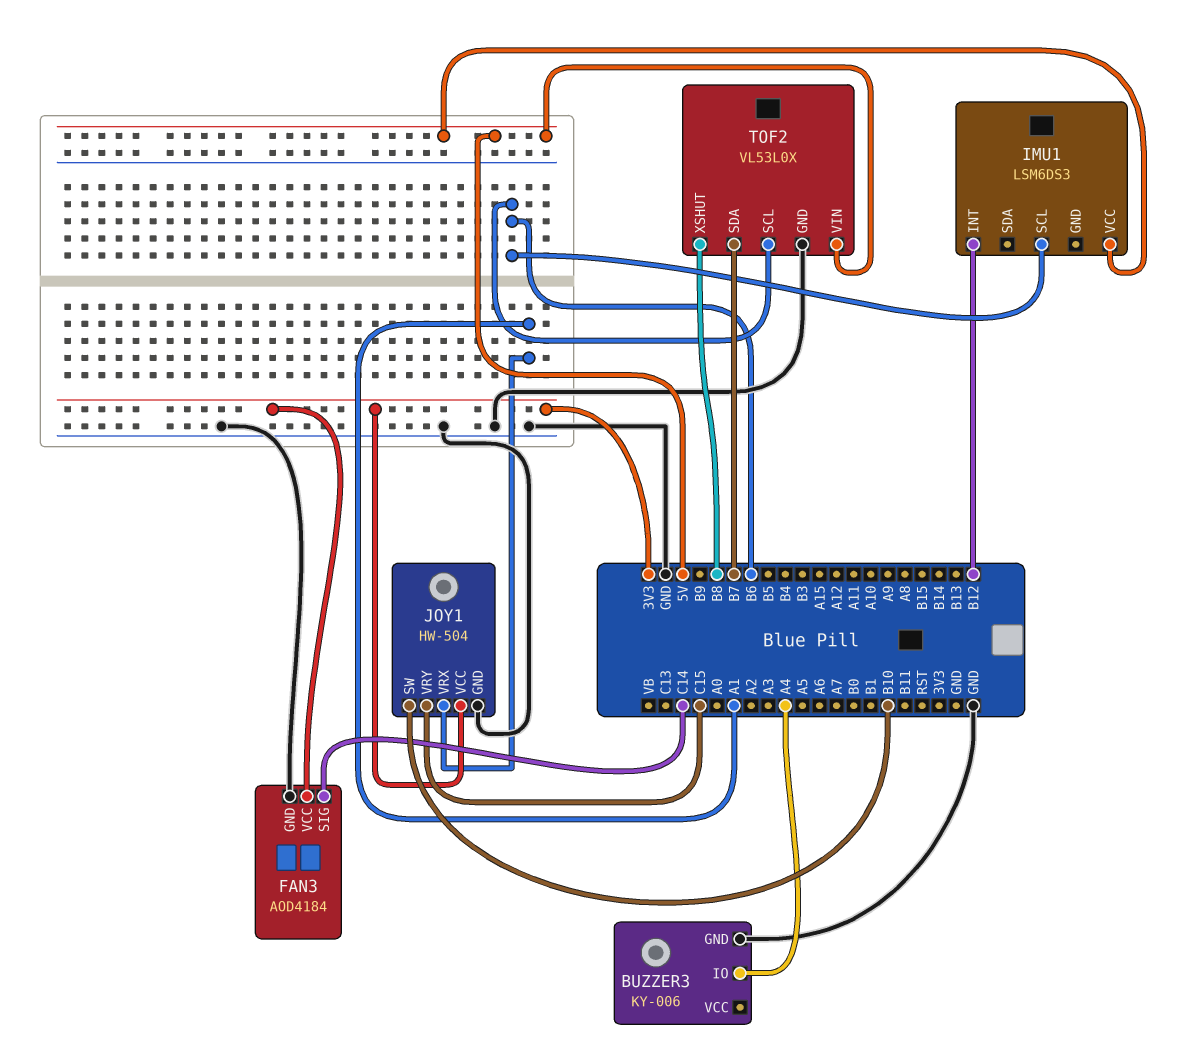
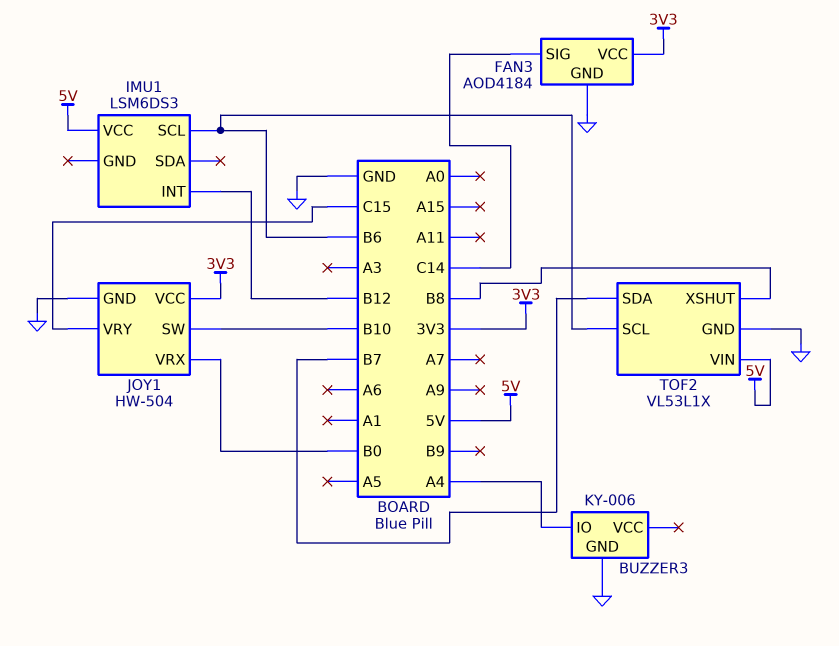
JOY1 pin VRX: A1 -> B0
TOF2: VL53L0X -> VL53L1X

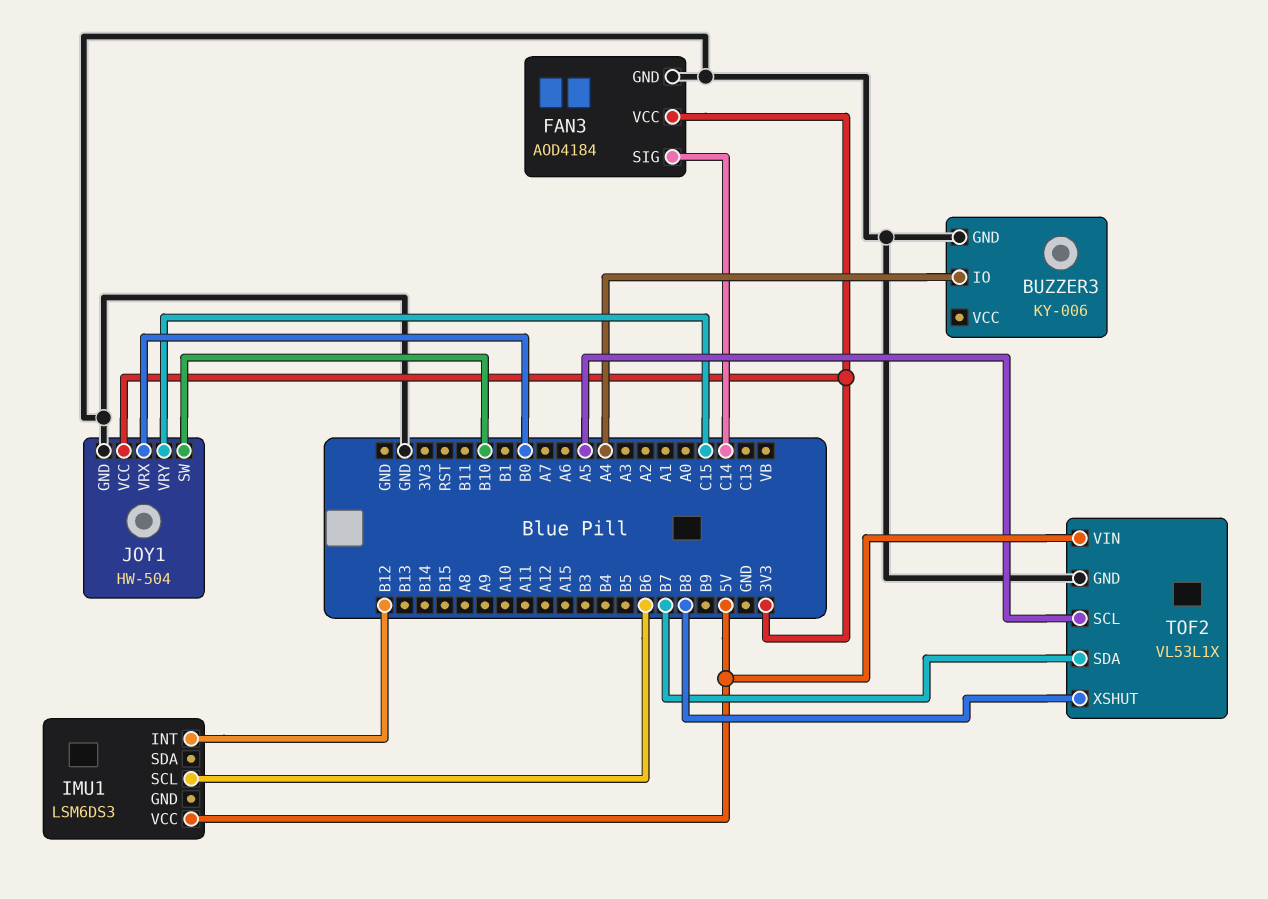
TOF2 pin SCL: B6 -> A5

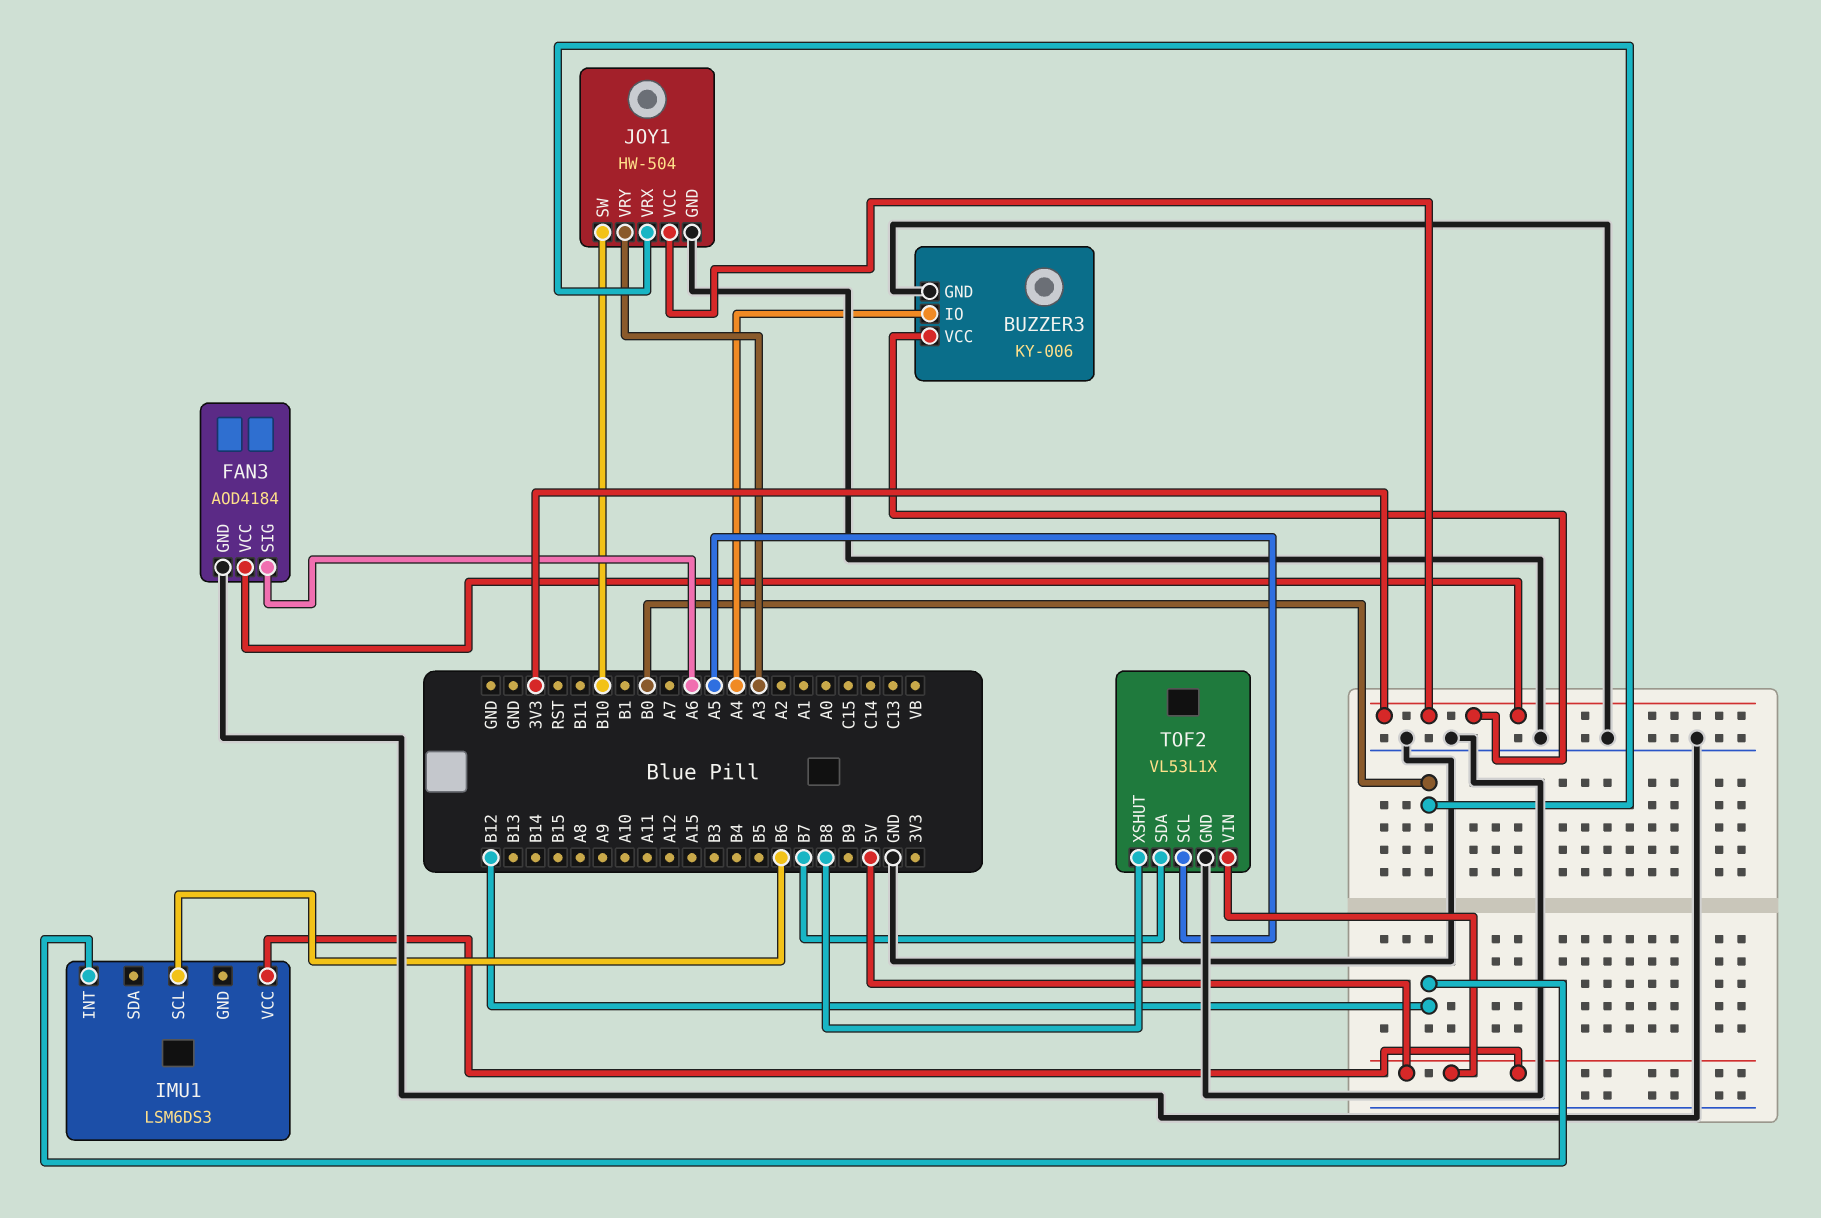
BUZZER3 pin VCC: none -> 3V3
FAN3 pin SIG: C14 -> A6
JOY1 pin VRY: C15 -> A3

